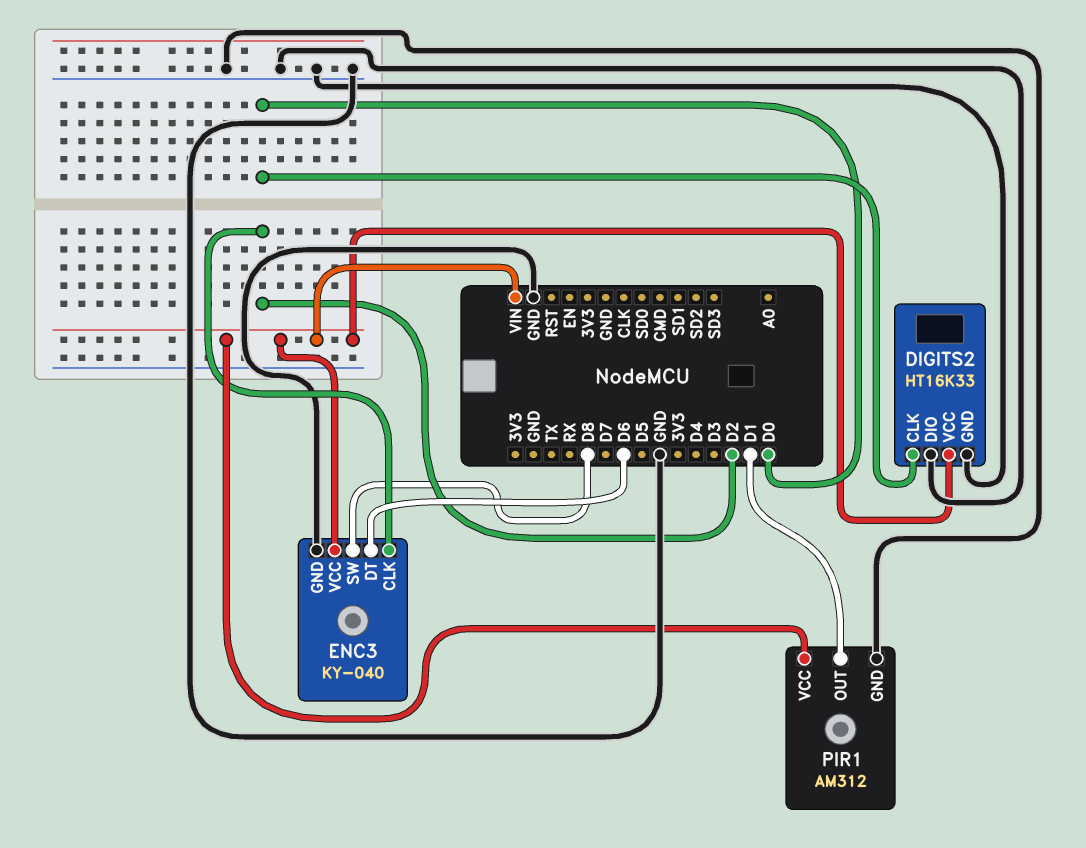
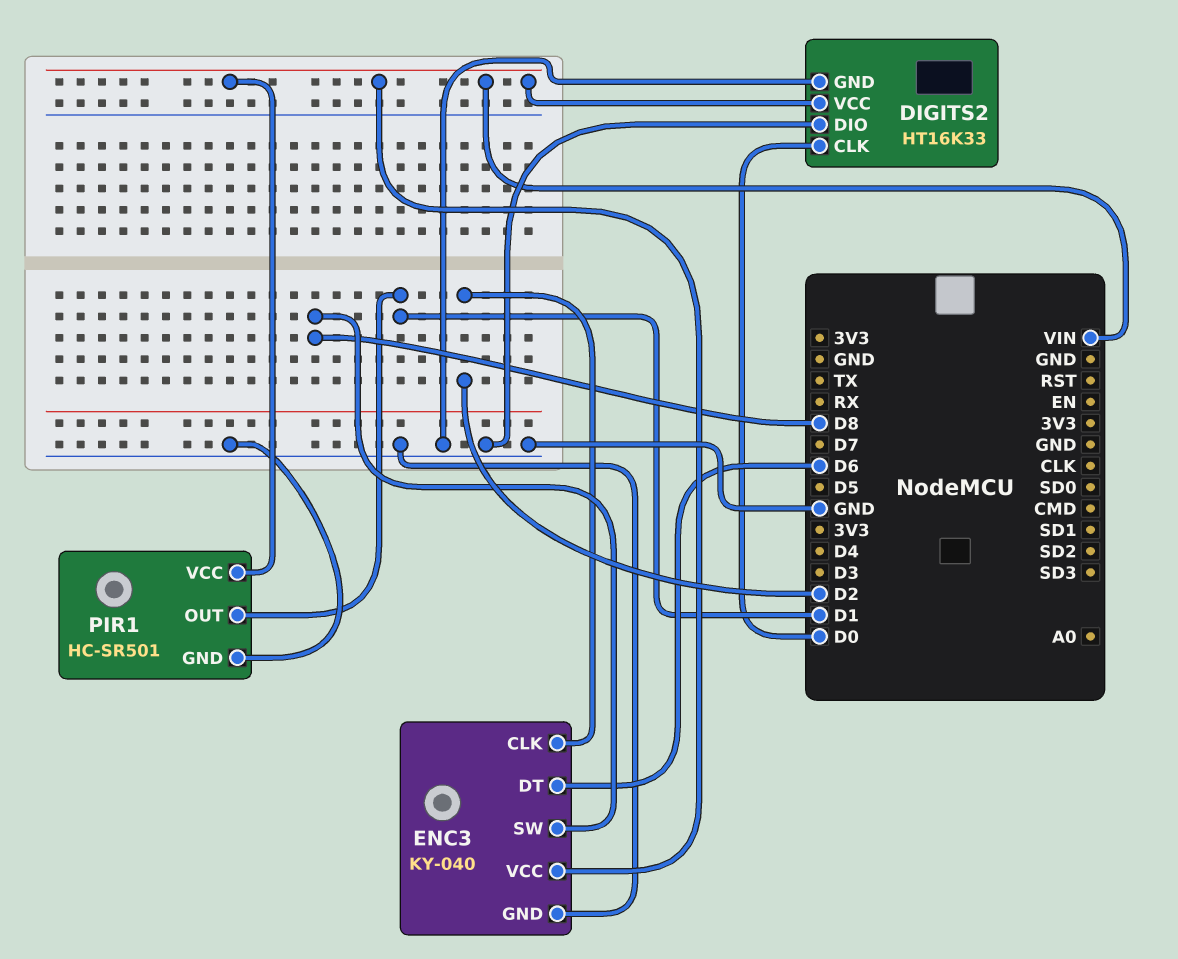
PIR1: AM312 -> HC-SR501

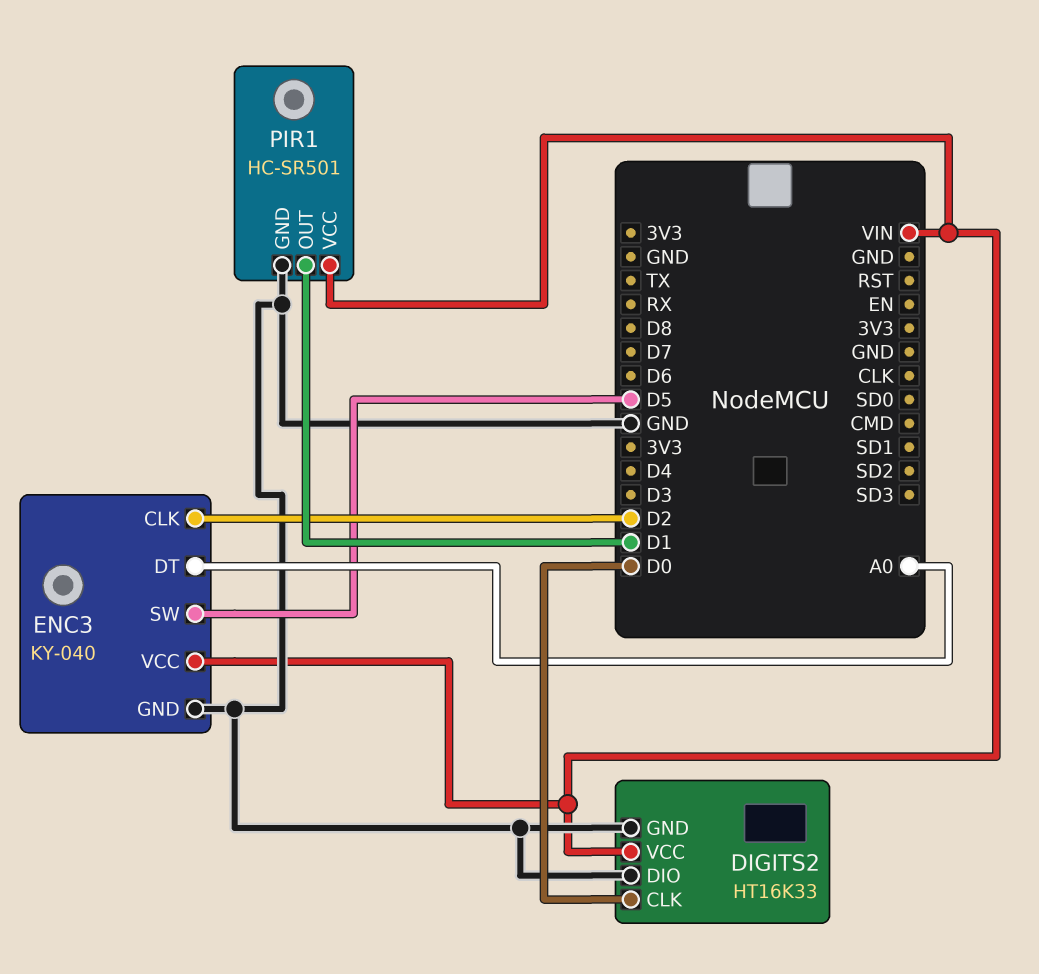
ENC3 pin DT: D6 -> A0
ENC3 pin SW: D8 -> D5

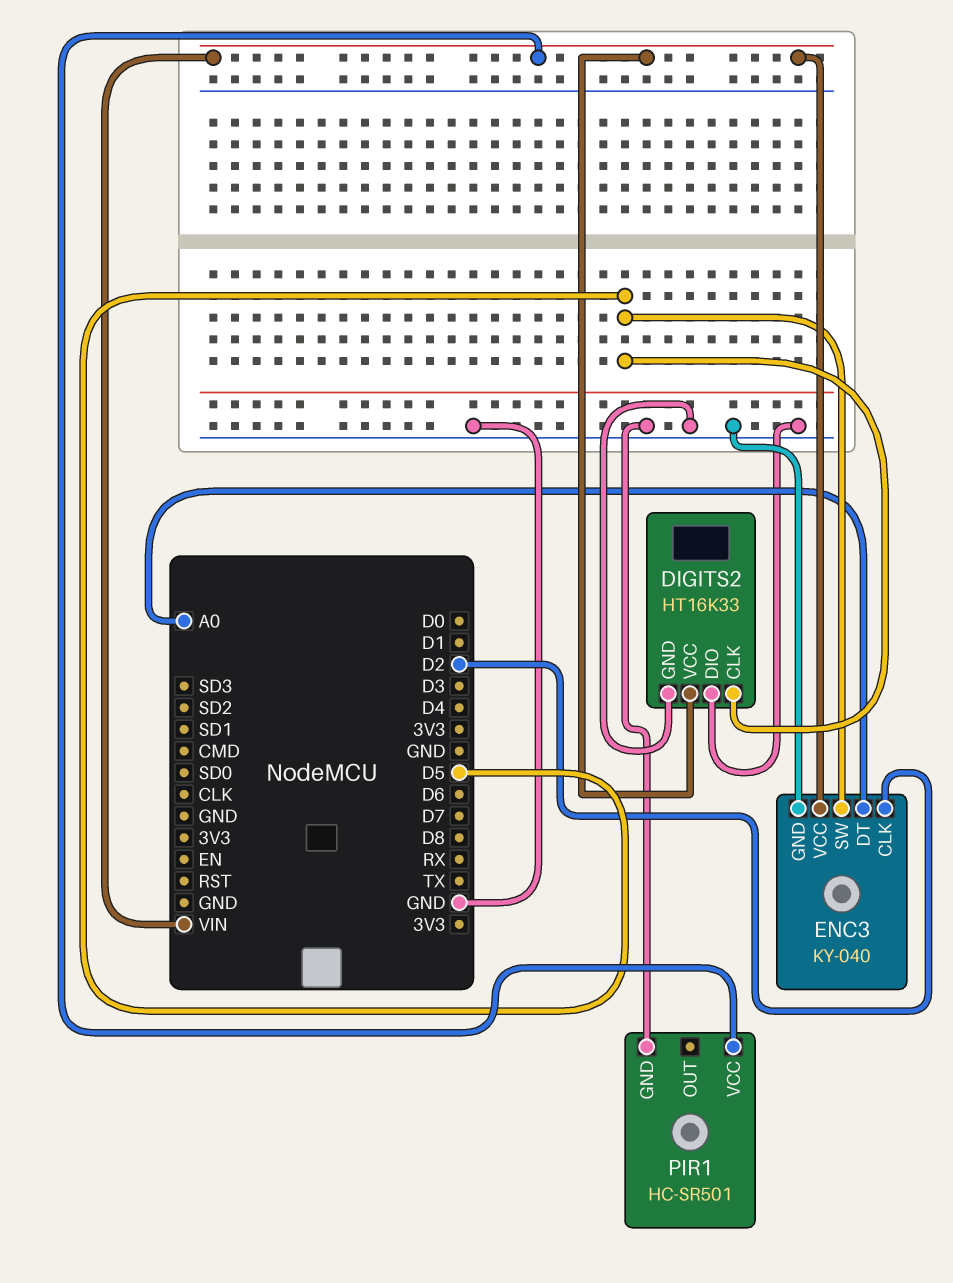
DIGITS2 pin CLK: D0 -> D5
PIR1 pin OUT: D1 -> none

